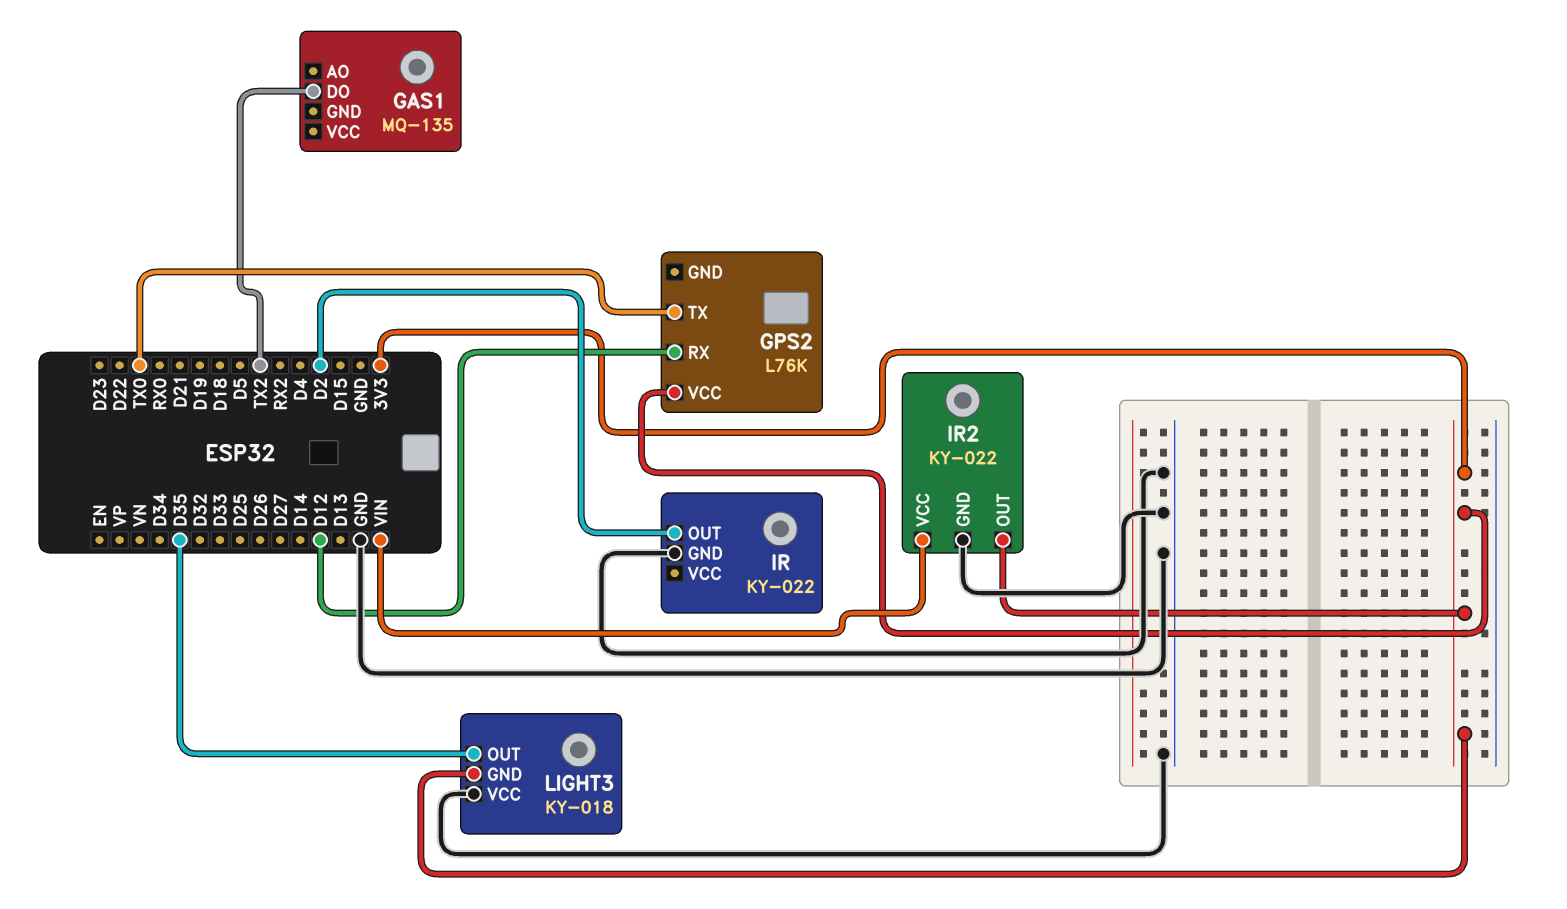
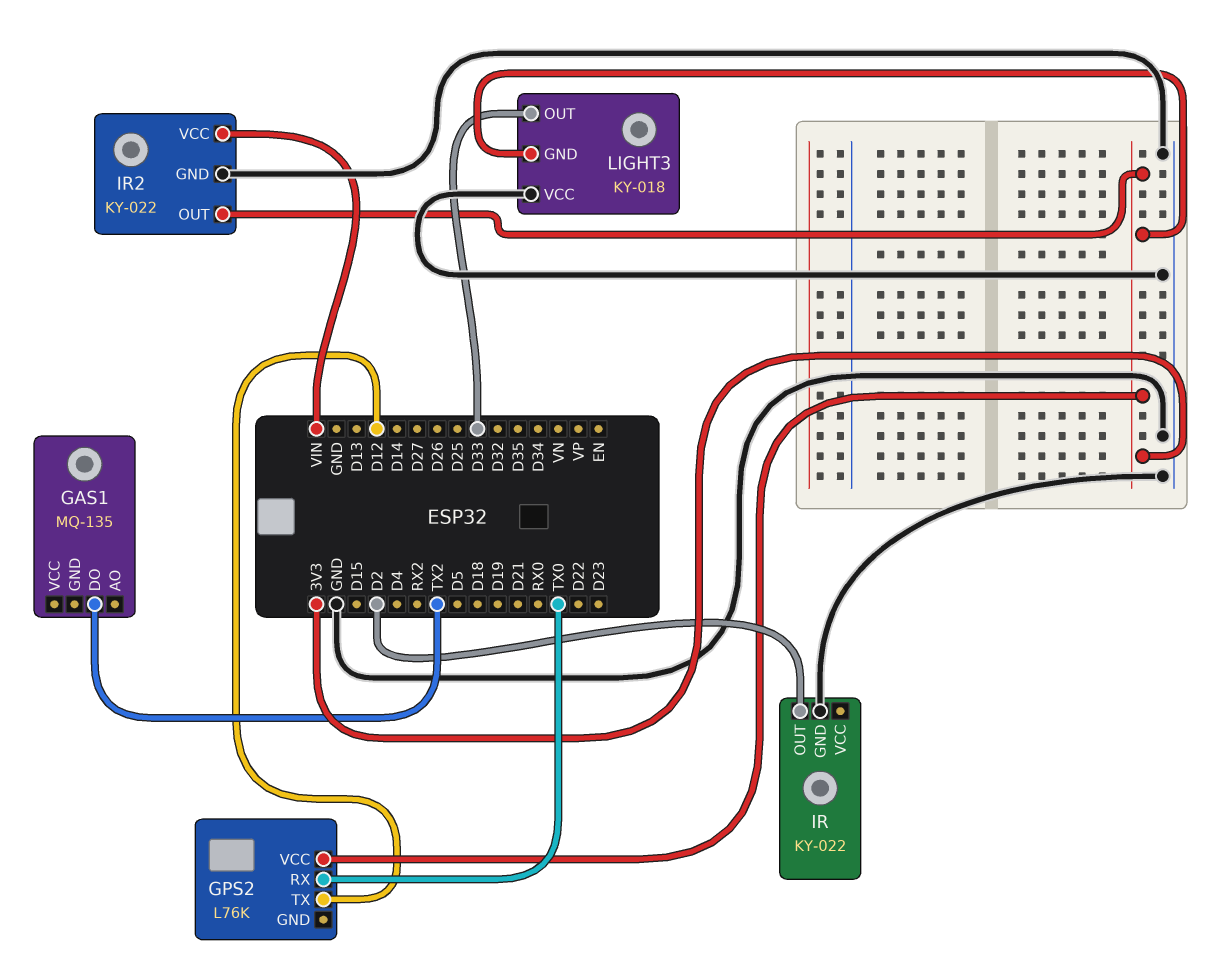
GPS2 pin RX: D12 -> TX0
GPS2 pin TX: TX0 -> D12
LIGHT3 pin OUT: D35 -> D33

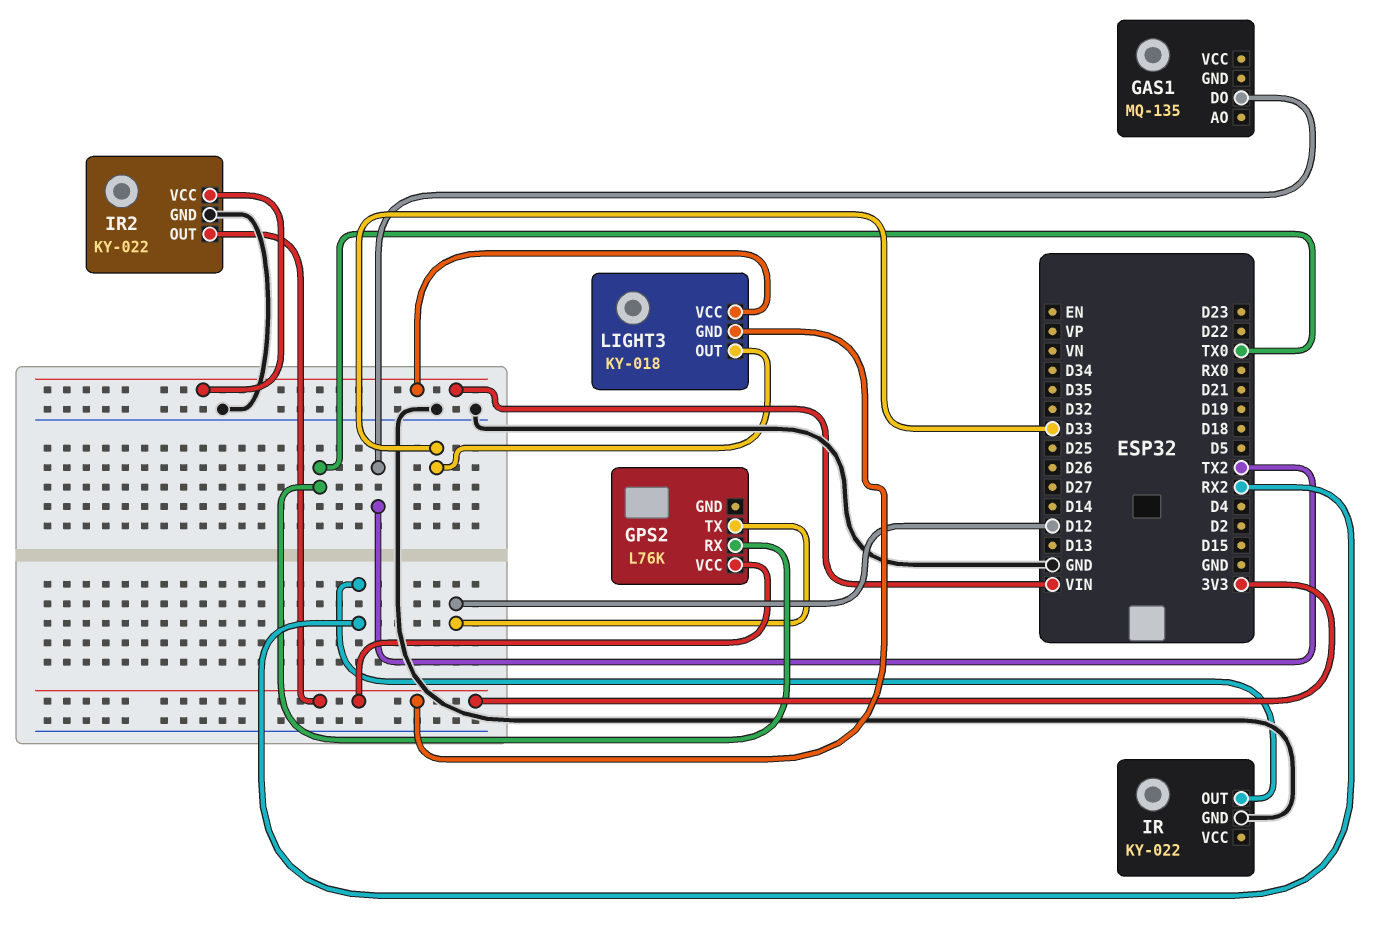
IR pin OUT: D2 -> RX2
LIGHT3 pin VCC: GND -> VIN

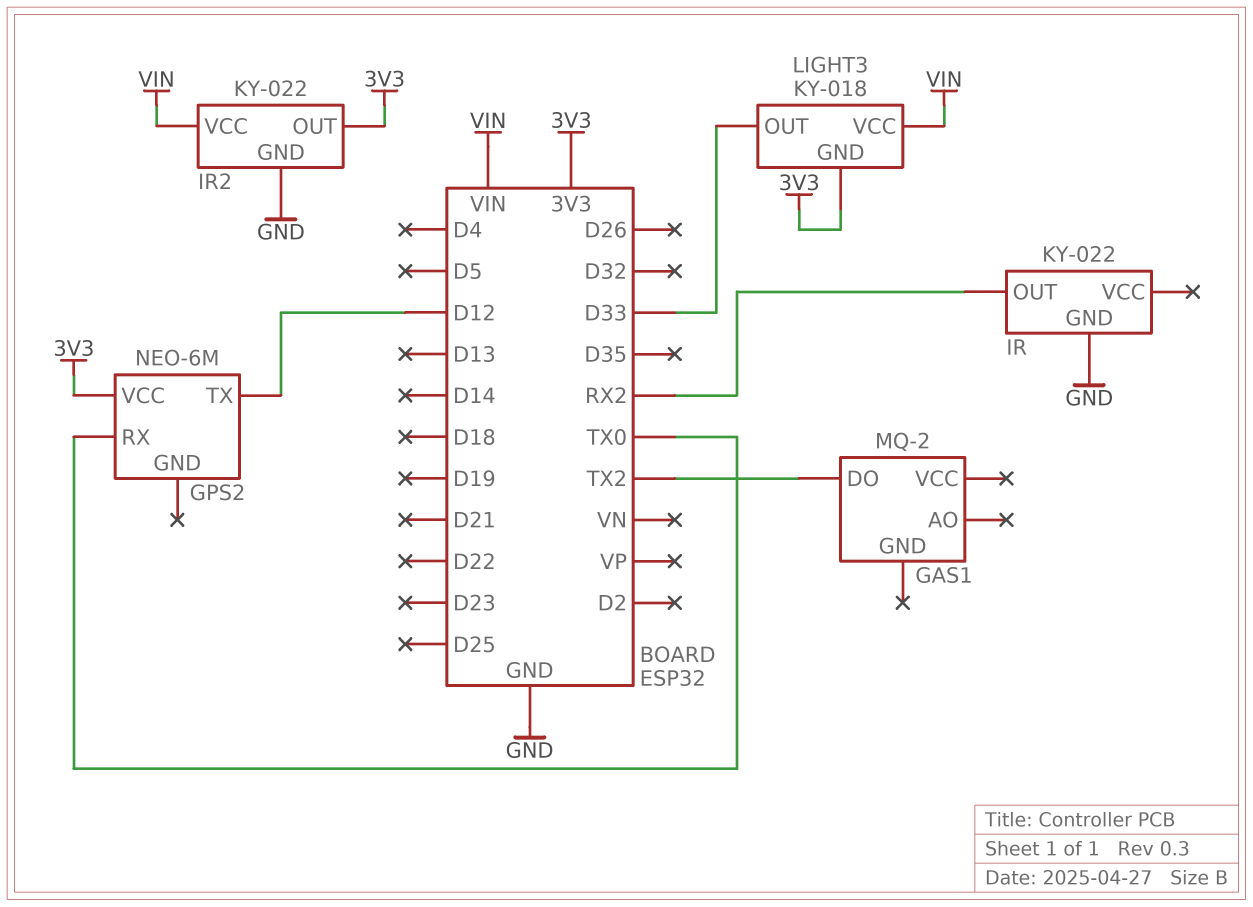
GAS1: MQ-135 -> MQ-2
GPS2: L76K -> NEO-6M

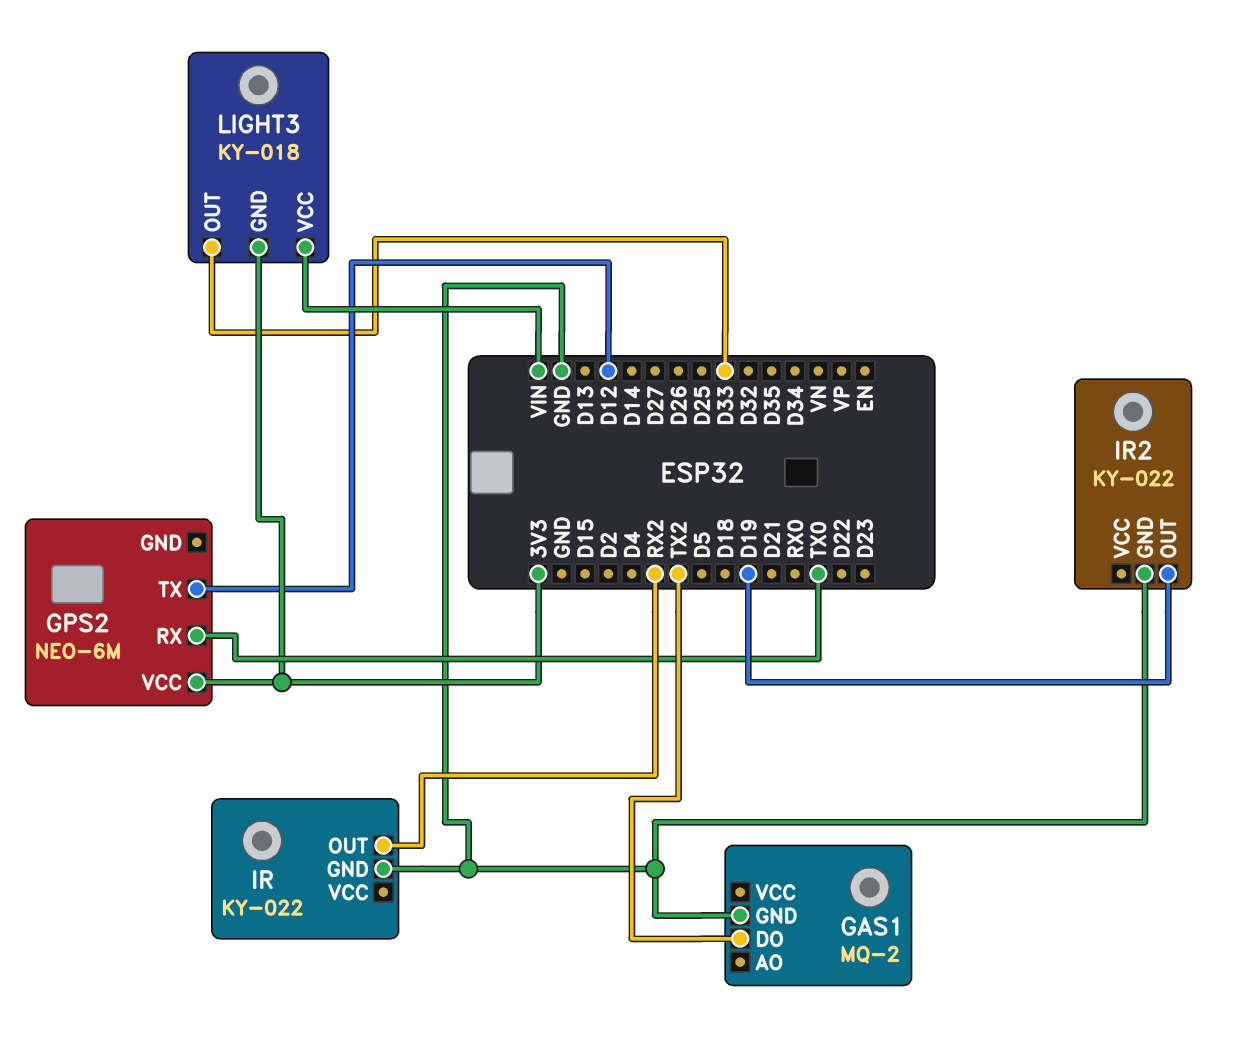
GAS1 pin GND: none -> GND
IR2 pin OUT: 3V3 -> D19
IR2 pin VCC: VIN -> none

